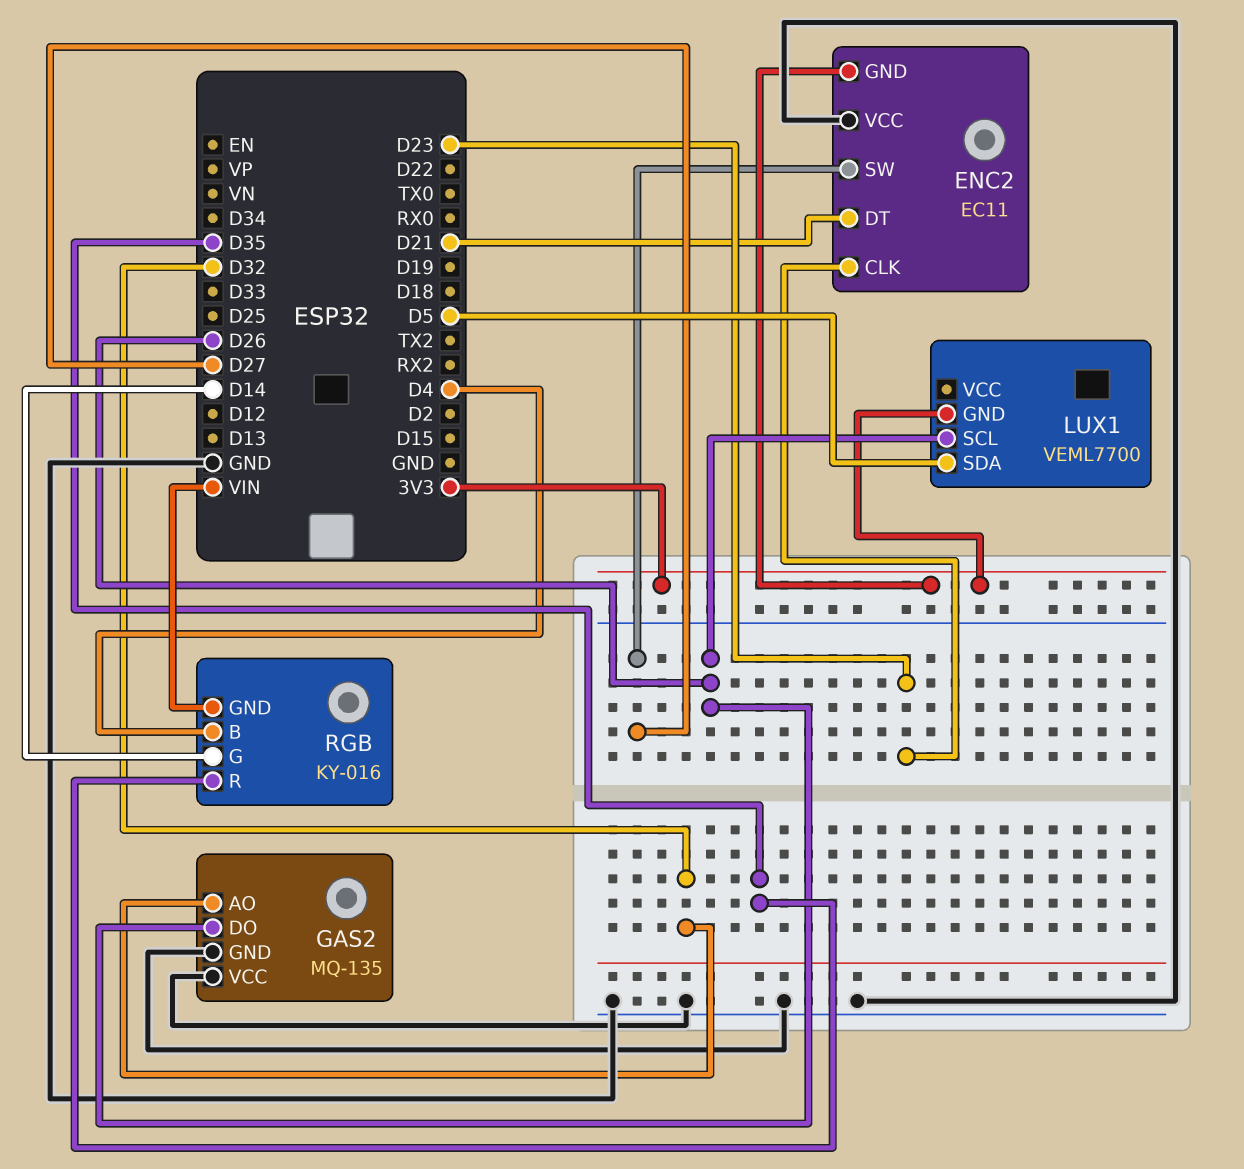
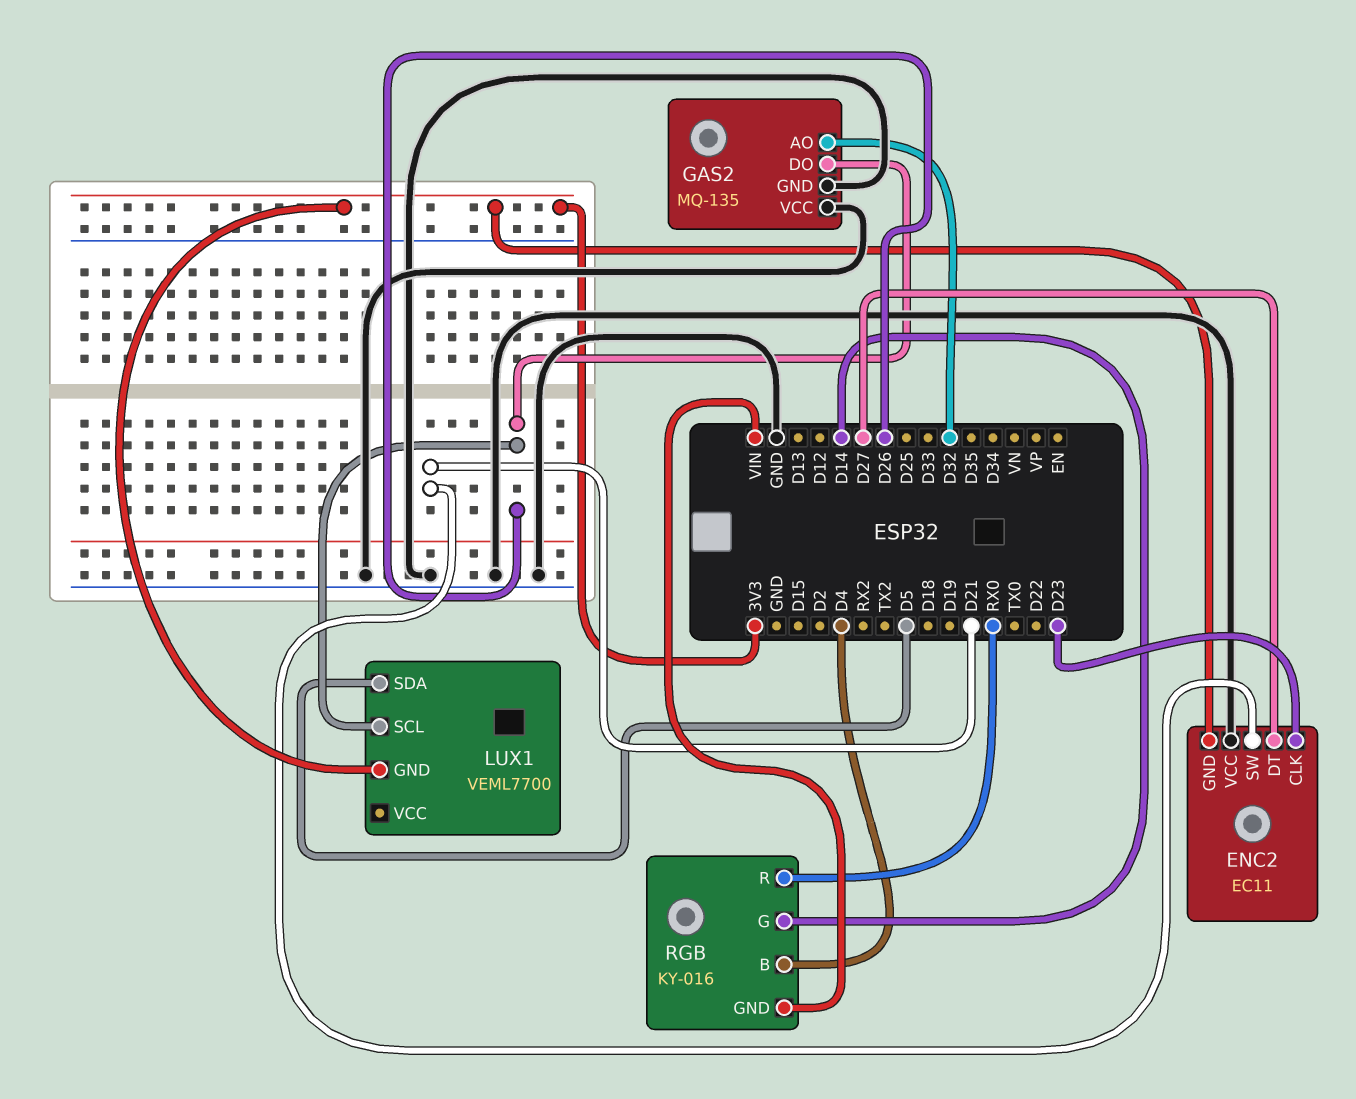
ENC2 pin DT: D21 -> D27
ENC2 pin SW: D27 -> D21
RGB pin R: D35 -> RX0

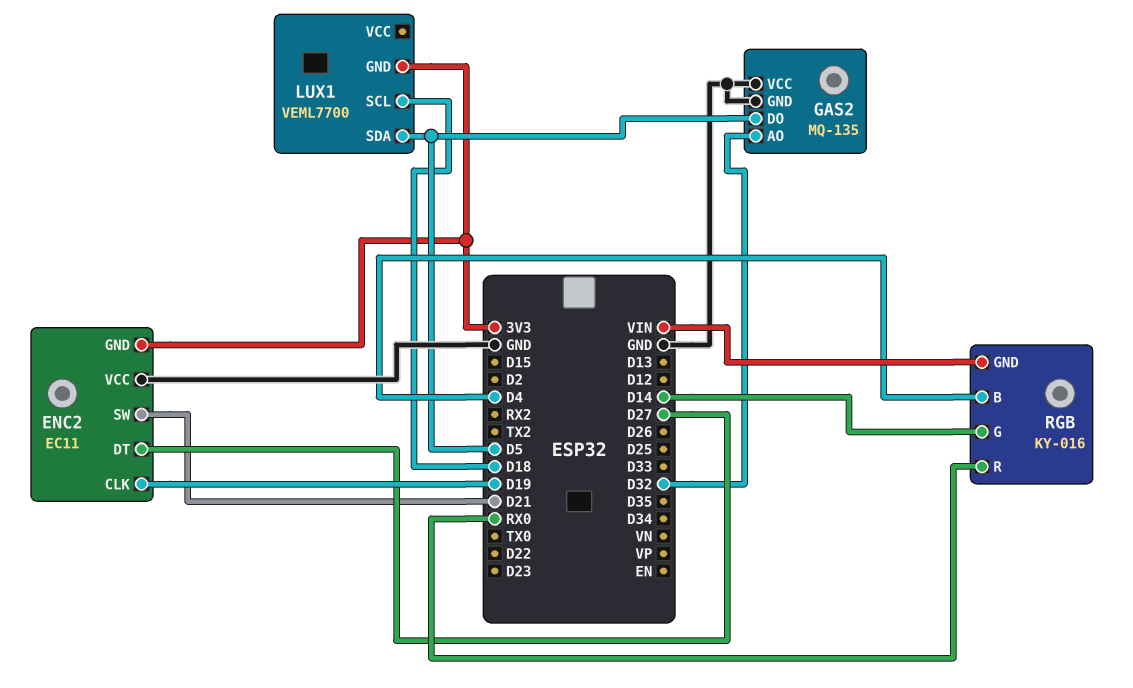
ENC2 pin CLK: D23 -> D19
GAS2 pin DO: D26 -> D5
LUX1 pin SCL: D26 -> D18

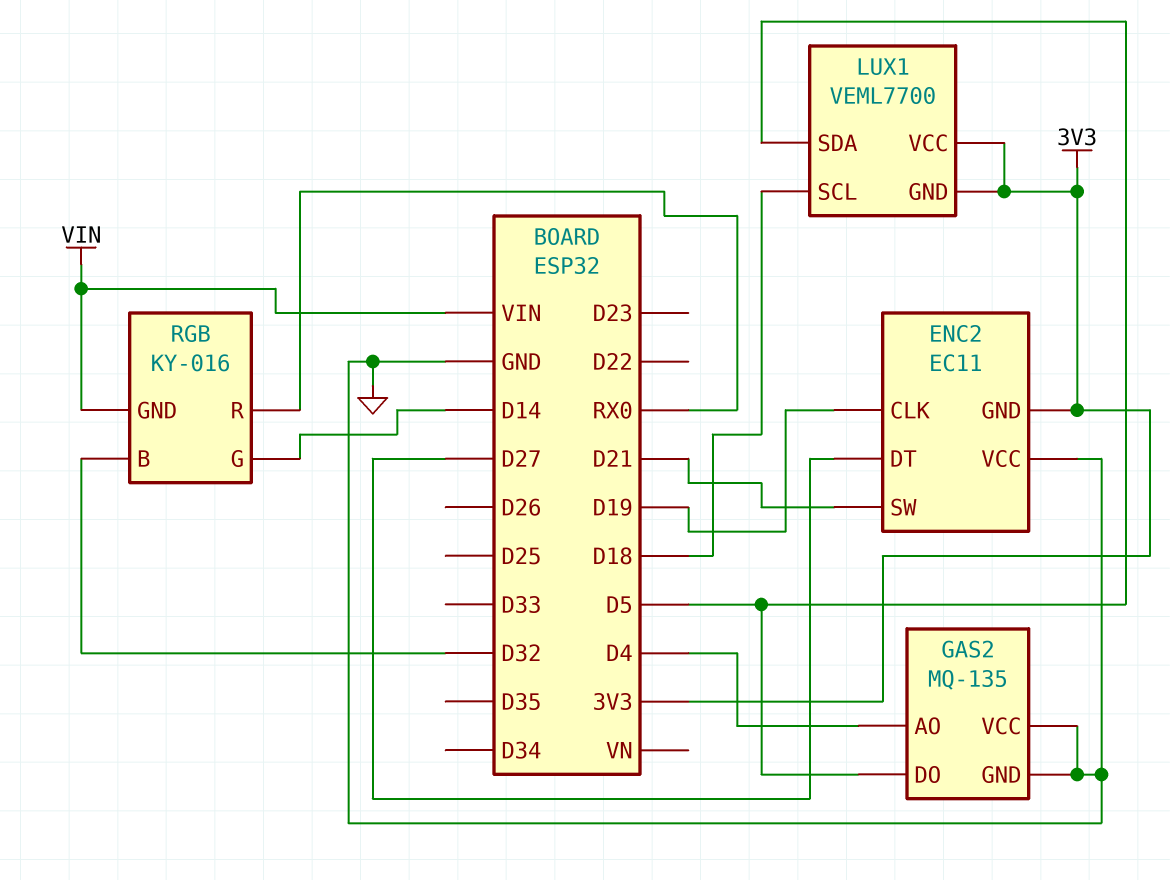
GAS2 pin AO: D32 -> D4
LUX1 pin VCC: none -> 3V3
RGB pin B: D4 -> D32

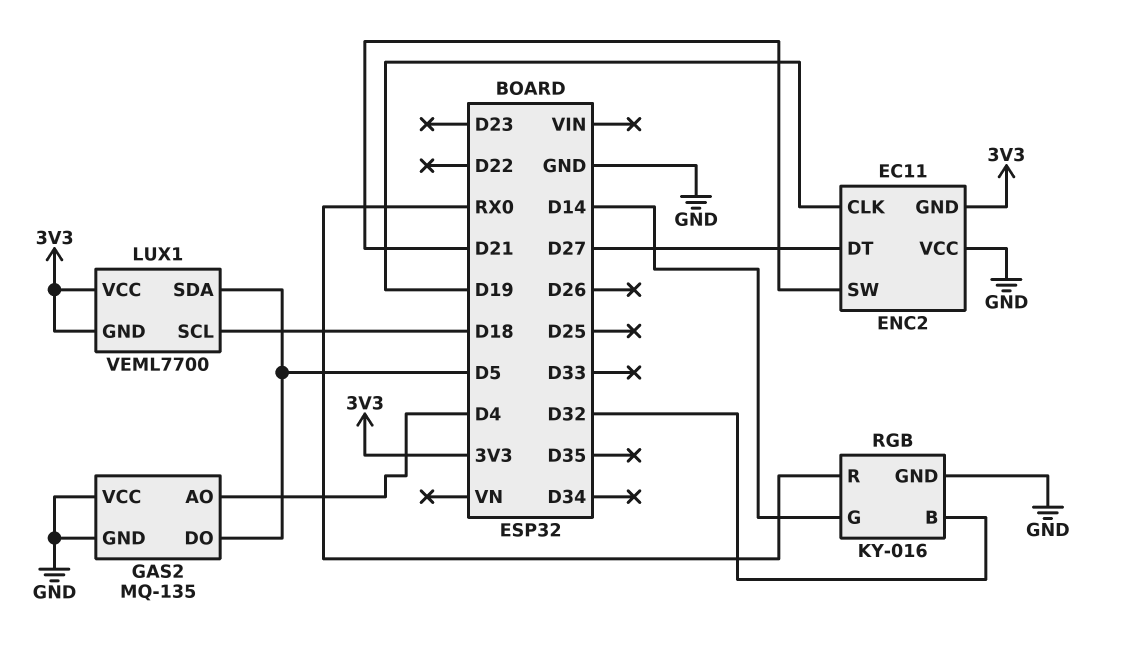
RGB pin GND: VIN -> GND

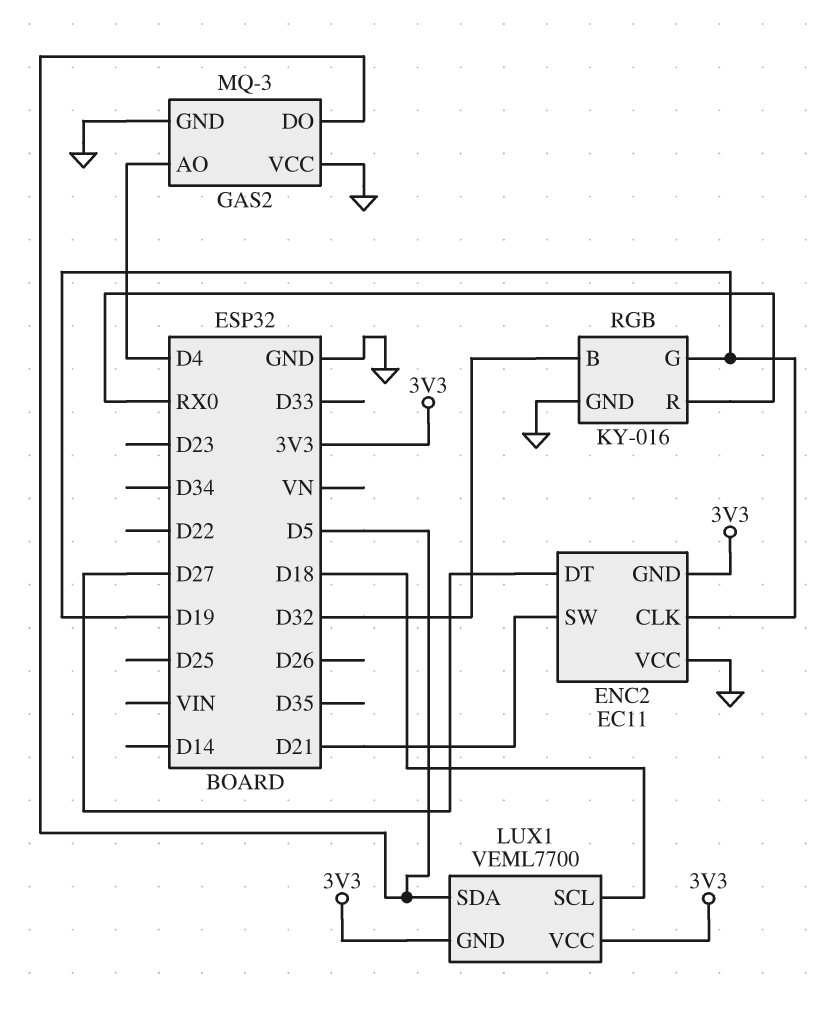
GAS2: MQ-135 -> MQ-3
RGB pin G: D14 -> D19

